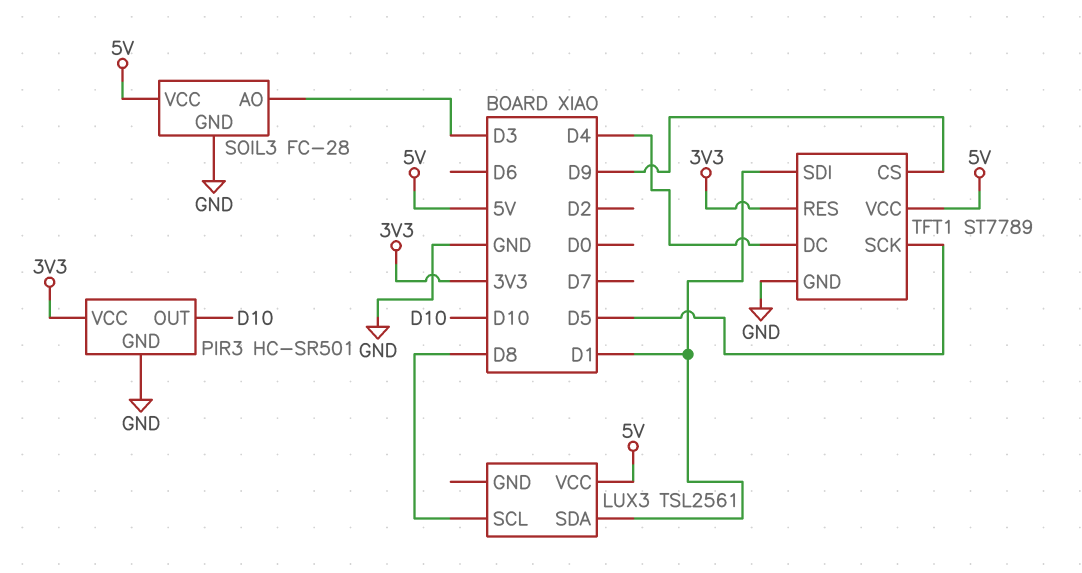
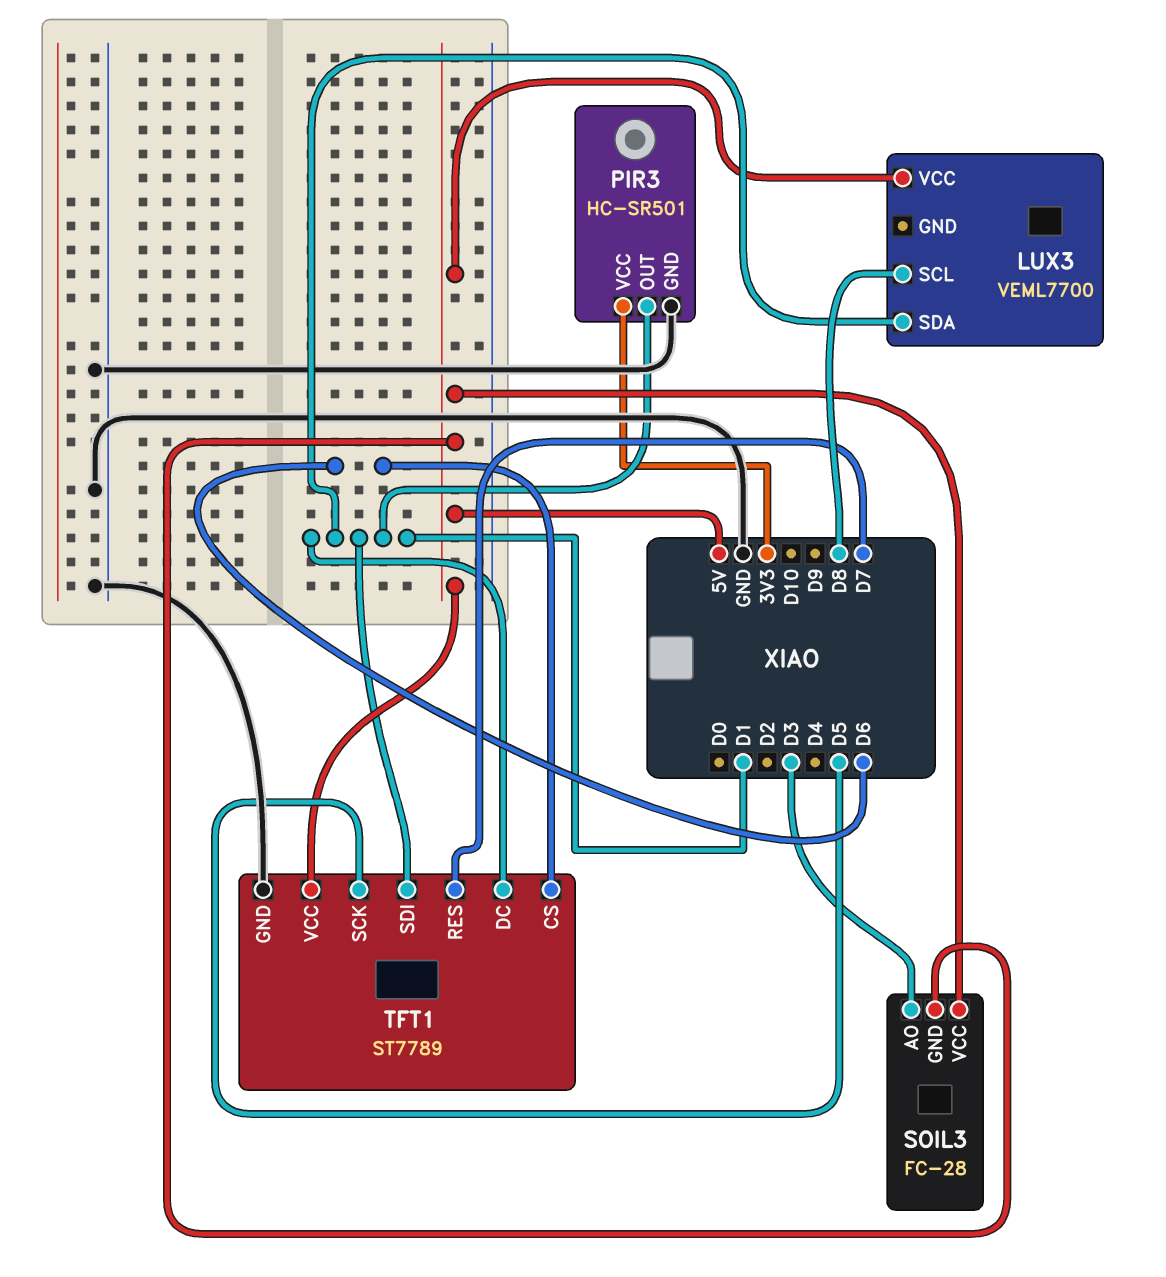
LUX3: TSL2561 -> VEML7700
PIR3 pin OUT: D10 -> D1
SOIL3 pin GND: GND -> 5V
TFT1 pin CS: D9 -> D6
TFT1 pin DC: D4 -> D1
TFT1 pin RES: 3V3 -> D7

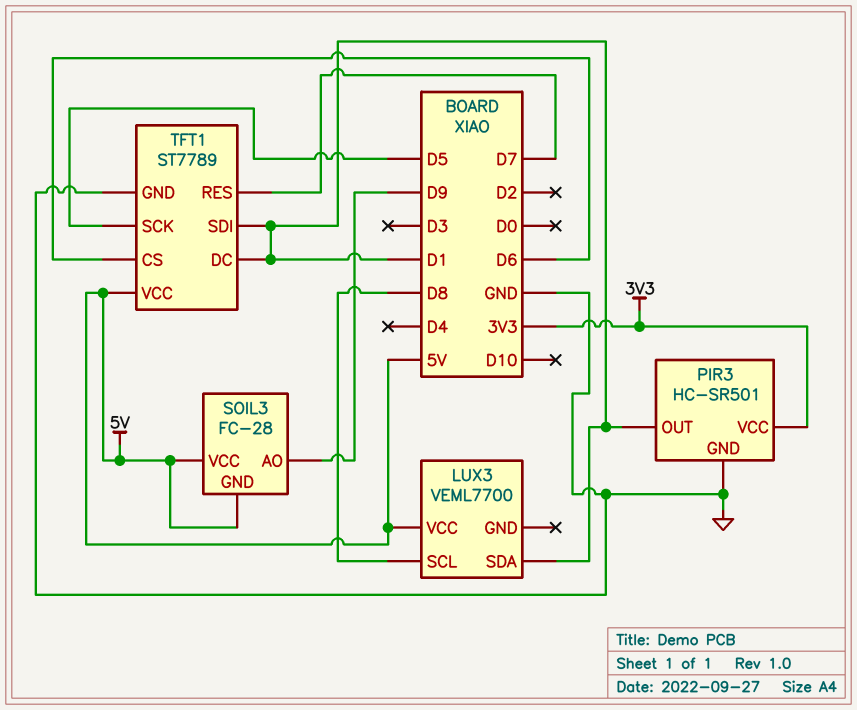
SOIL3 pin AO: D3 -> D9

